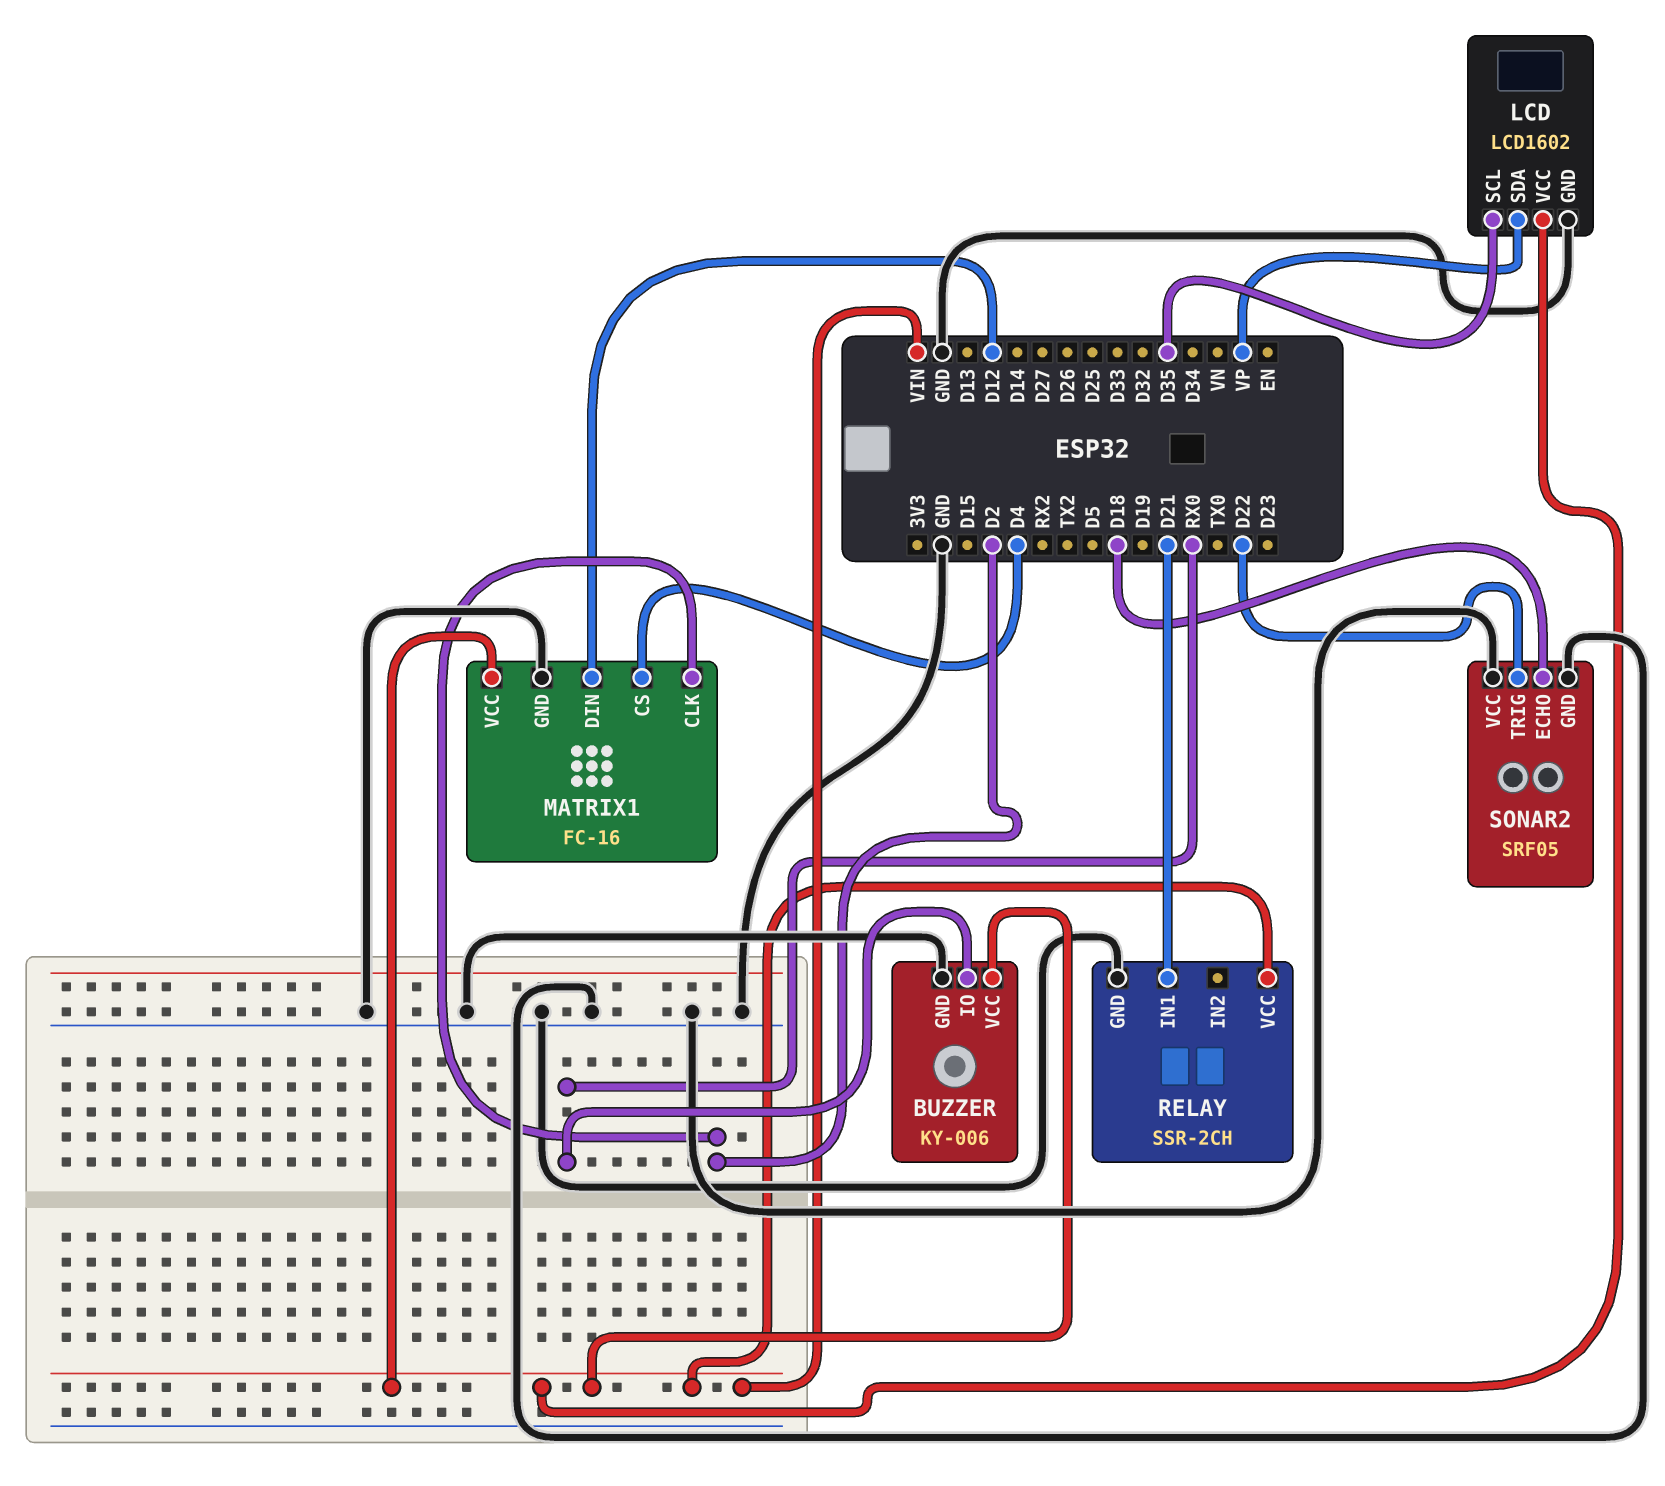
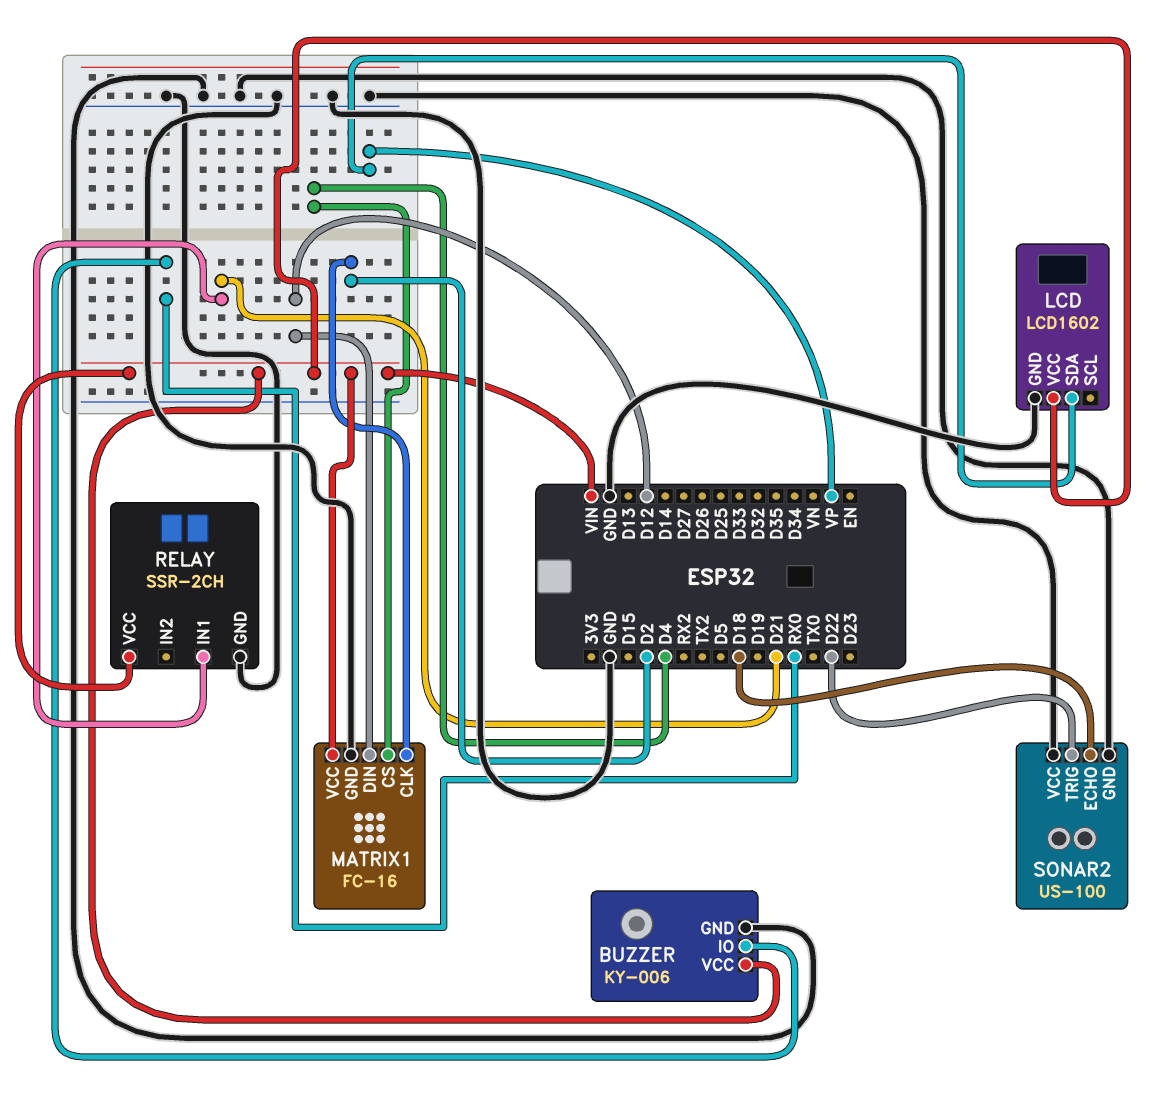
LCD pin SCL: D35 -> none
SONAR2: SRF05 -> US-100

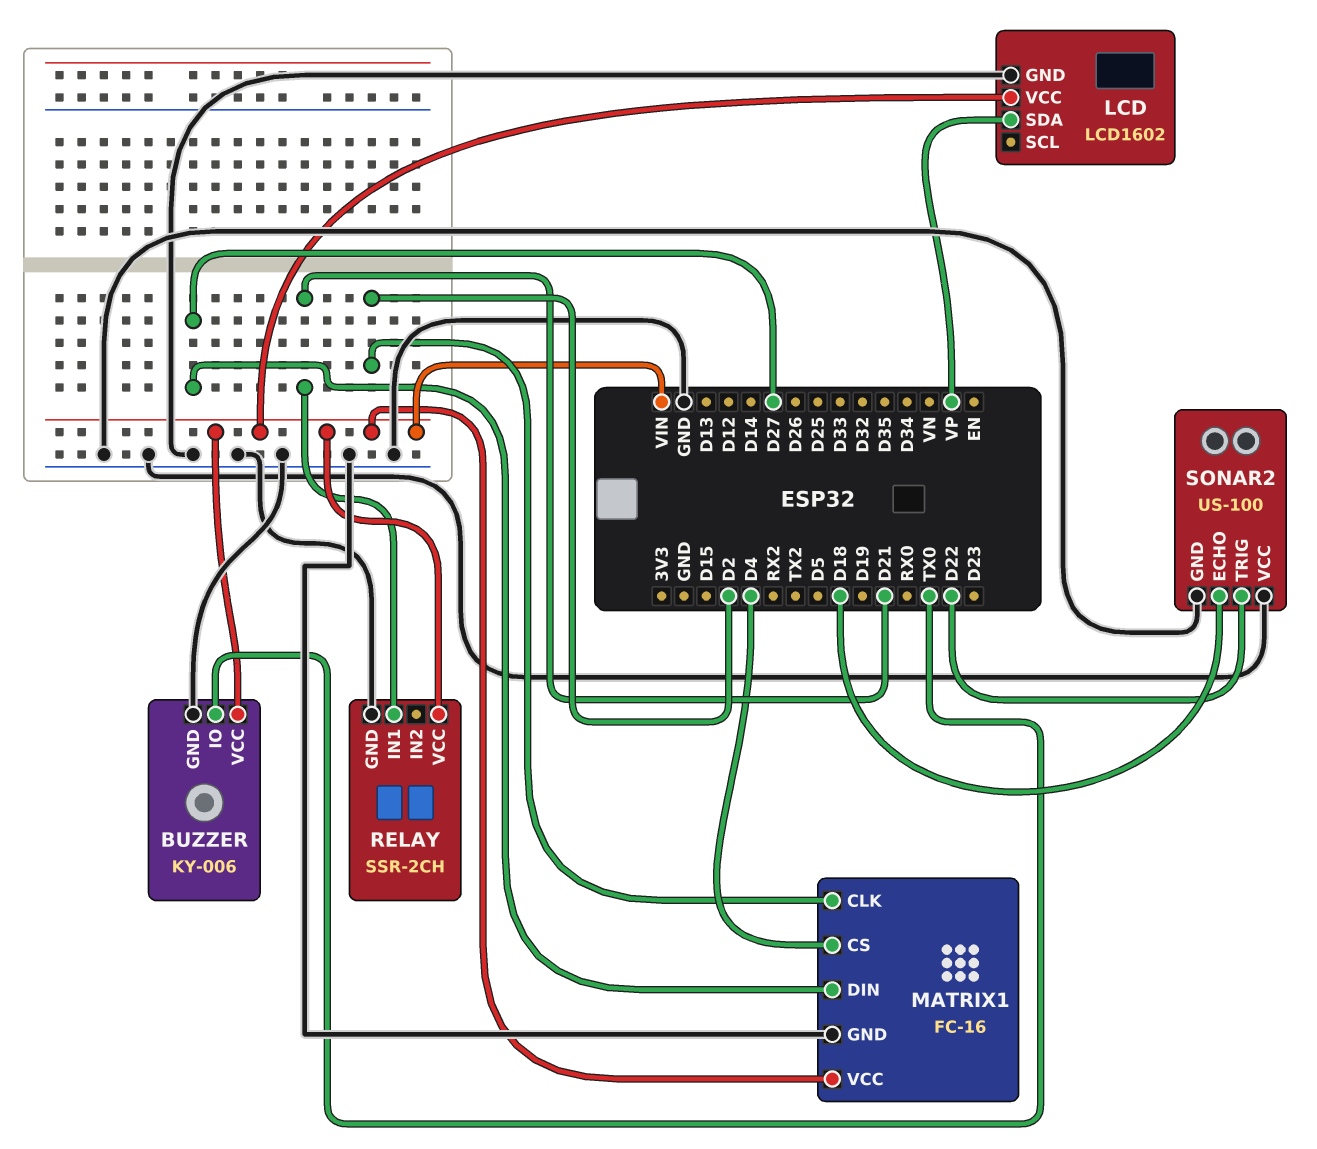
BUZZER pin IO: RX0 -> TX0
MATRIX1 pin DIN: D12 -> D27

